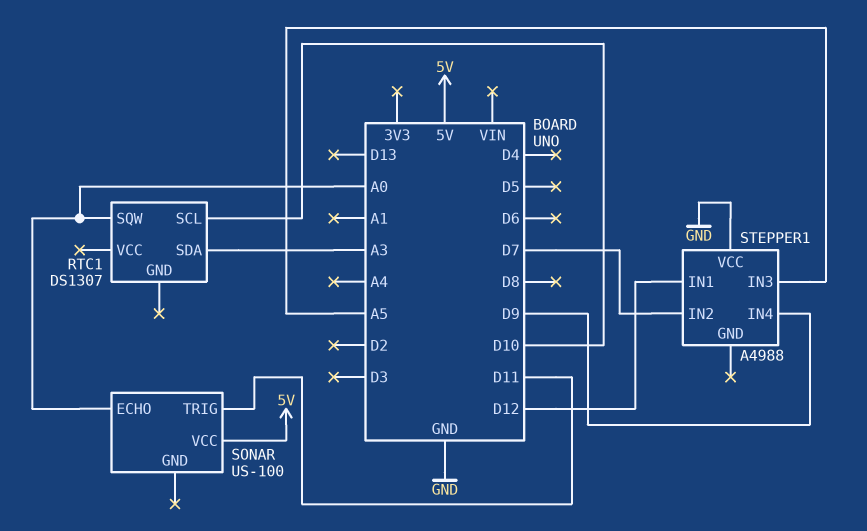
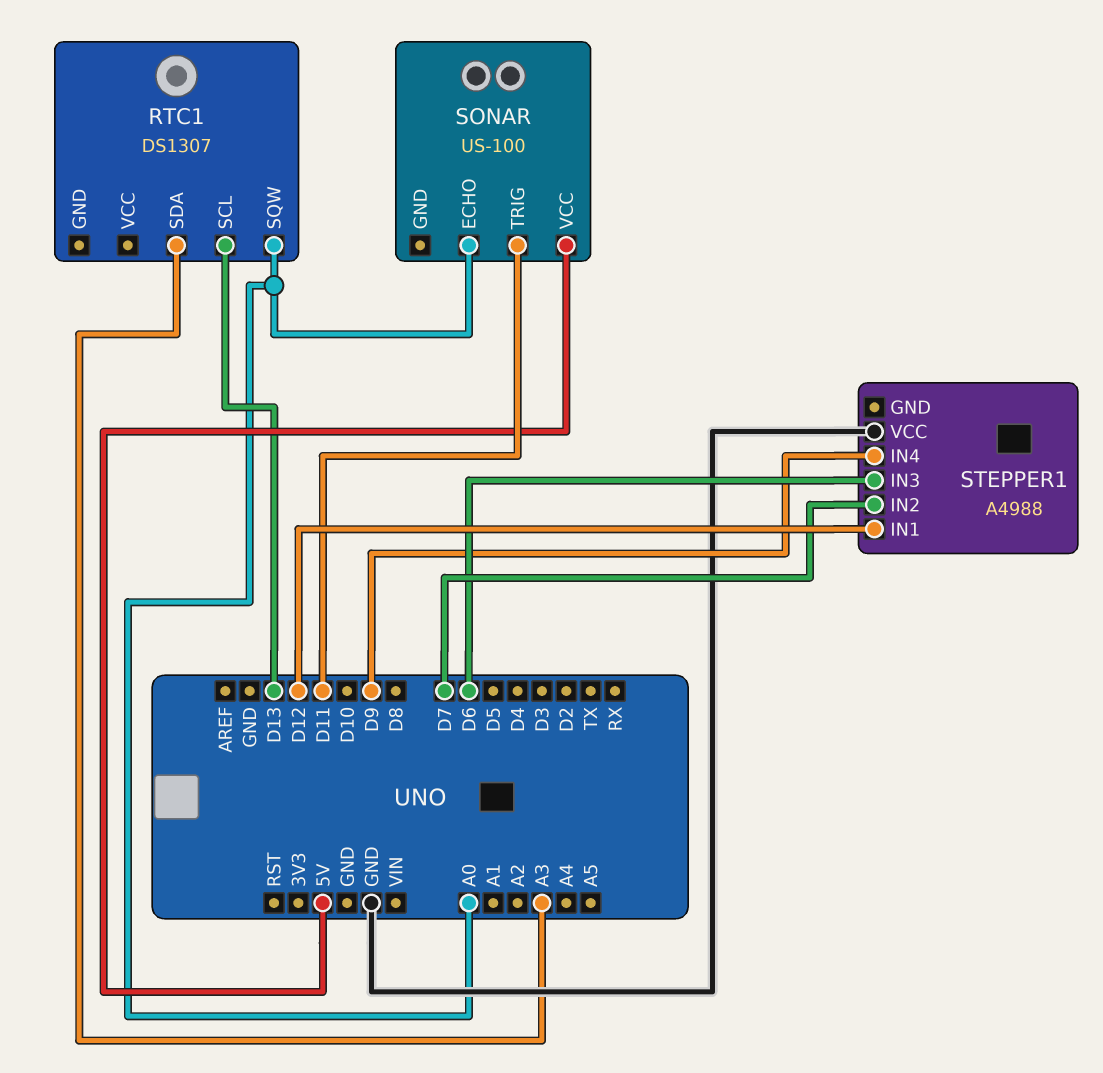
RTC1 pin SCL: D10 -> D13
STEPPER1 pin IN3: A5 -> D6

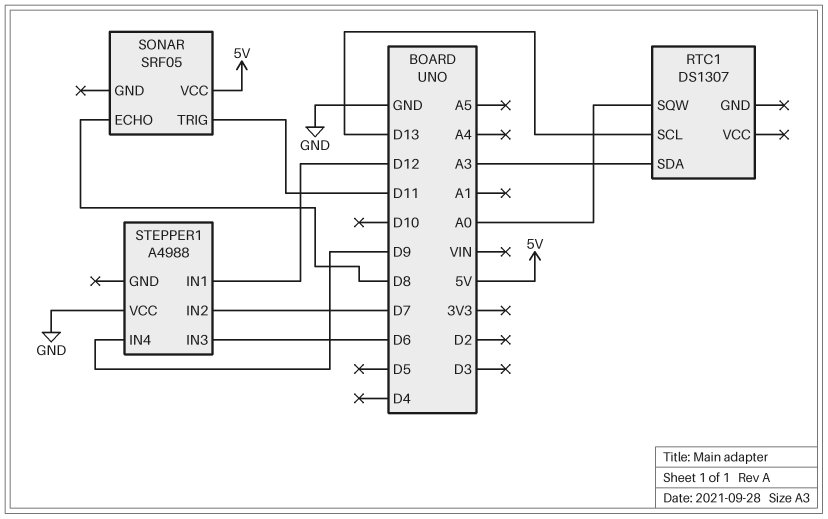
SONAR: US-100 -> SRF05
SONAR pin ECHO: A0 -> D8

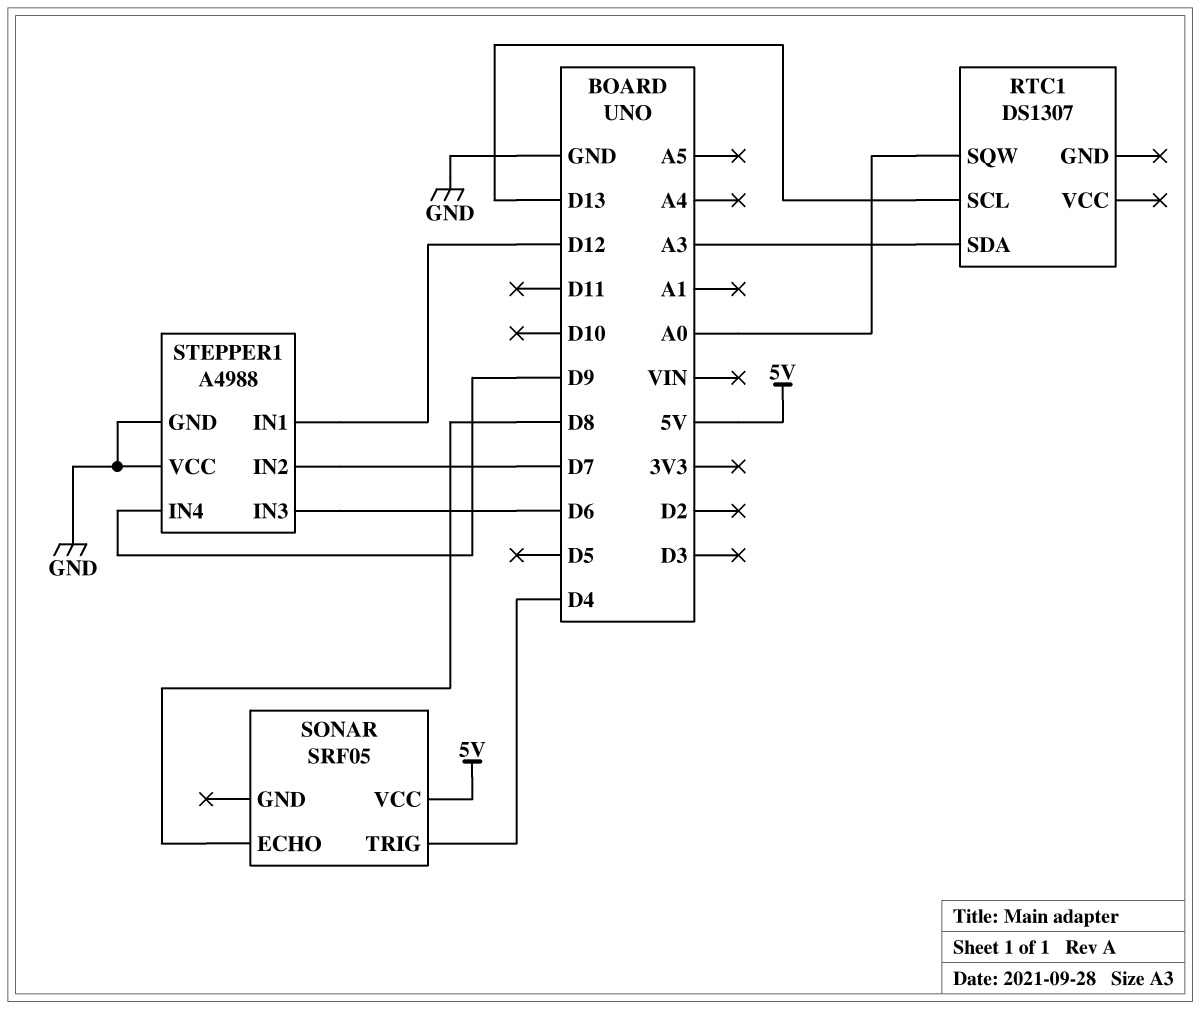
SONAR pin TRIG: D11 -> D4
STEPPER1 pin GND: none -> GND

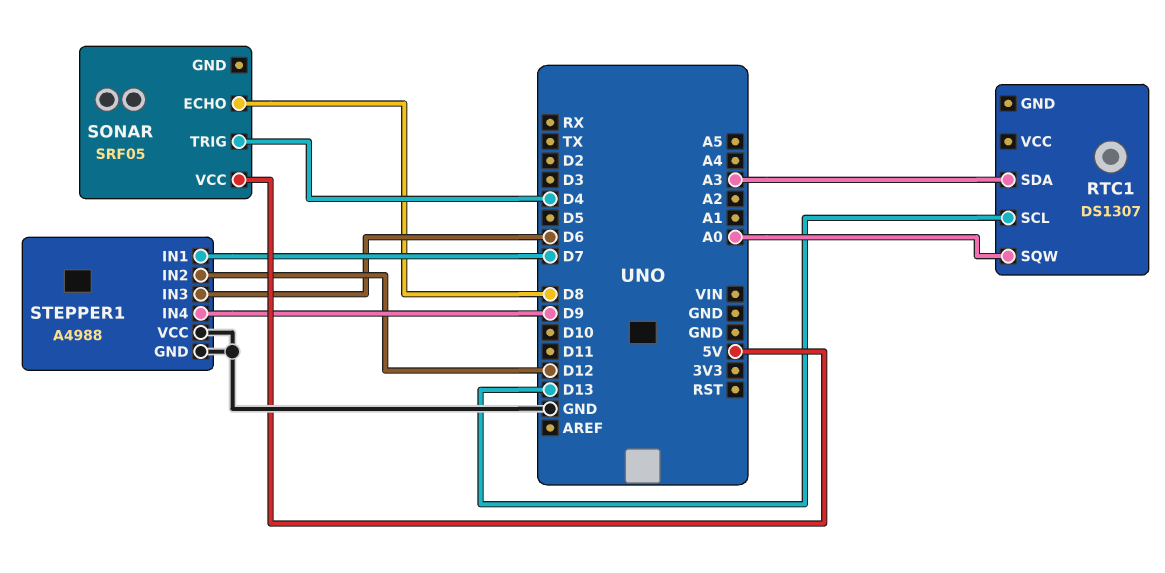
STEPPER1 pin IN1: D12 -> D7
STEPPER1 pin IN2: D7 -> D12

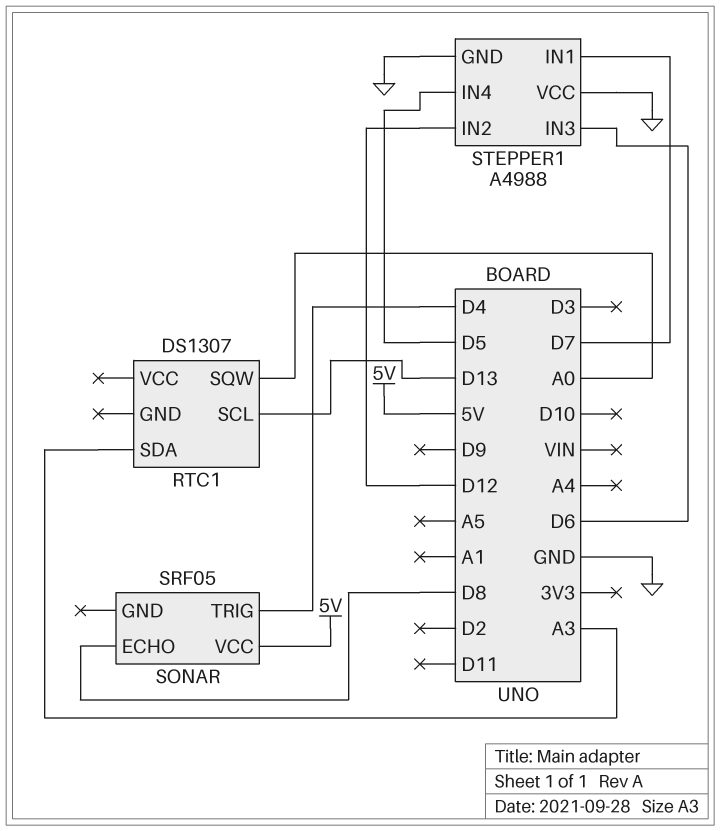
STEPPER1 pin IN4: D9 -> D5

